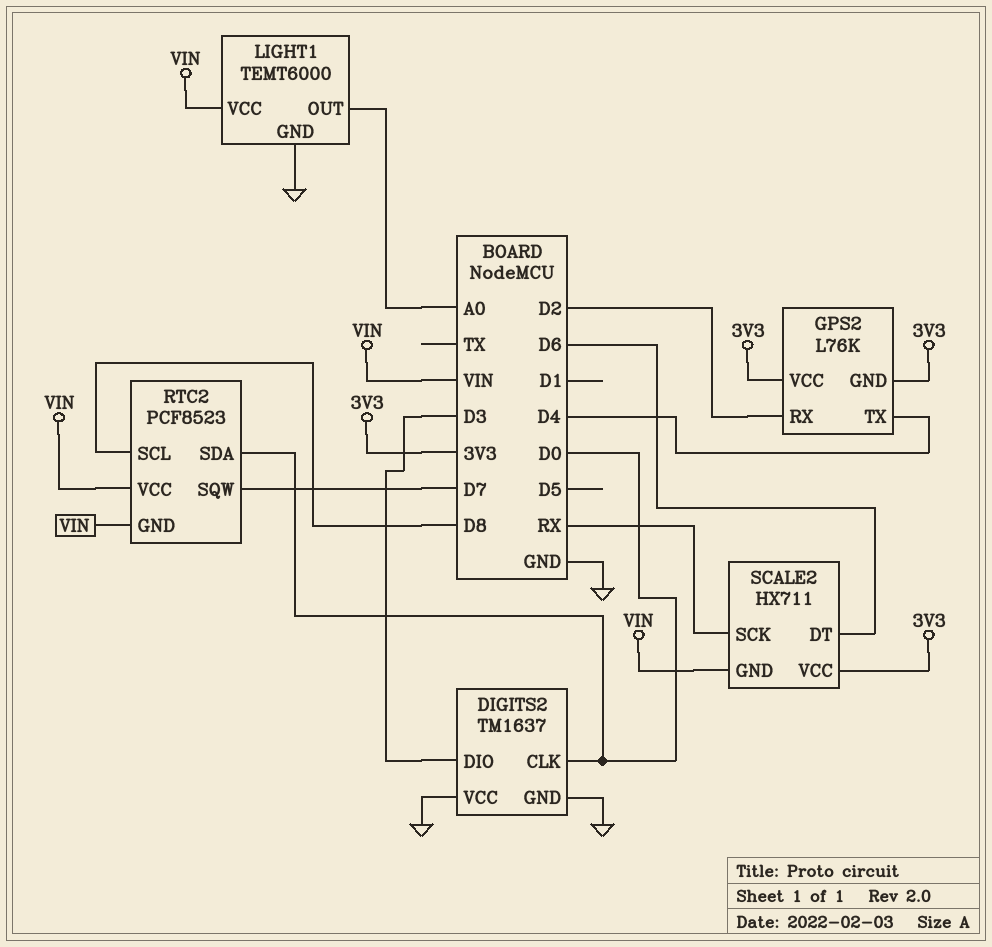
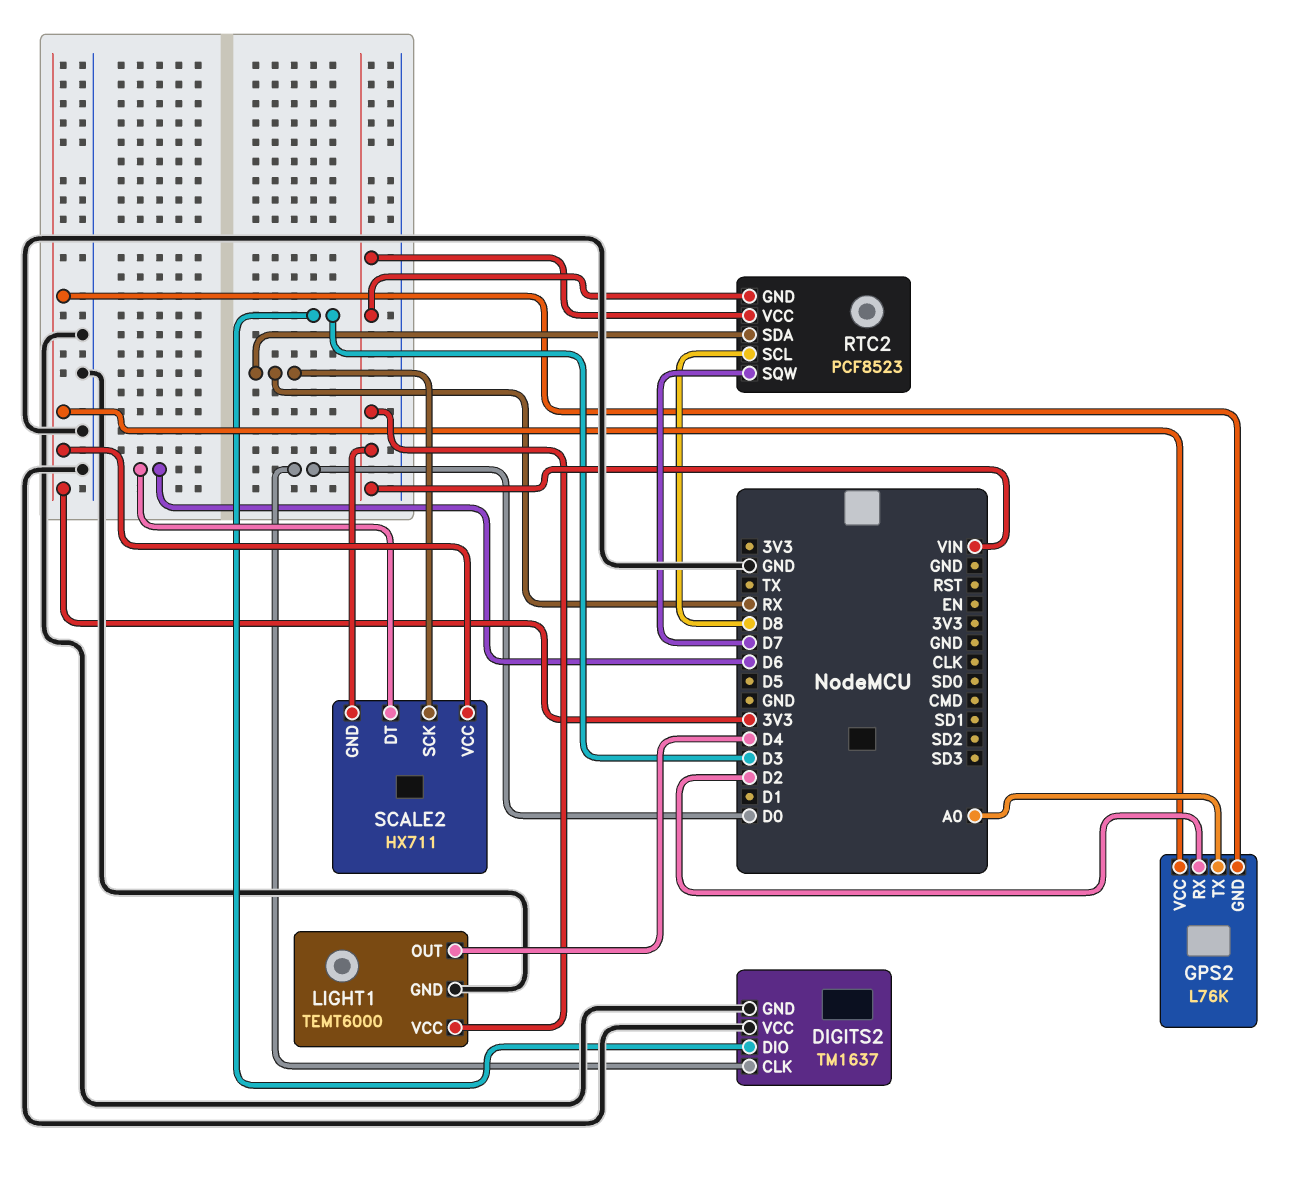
GPS2 pin TX: D4 -> A0
LIGHT1 pin OUT: A0 -> D4
RTC2 pin SDA: D0 -> RX

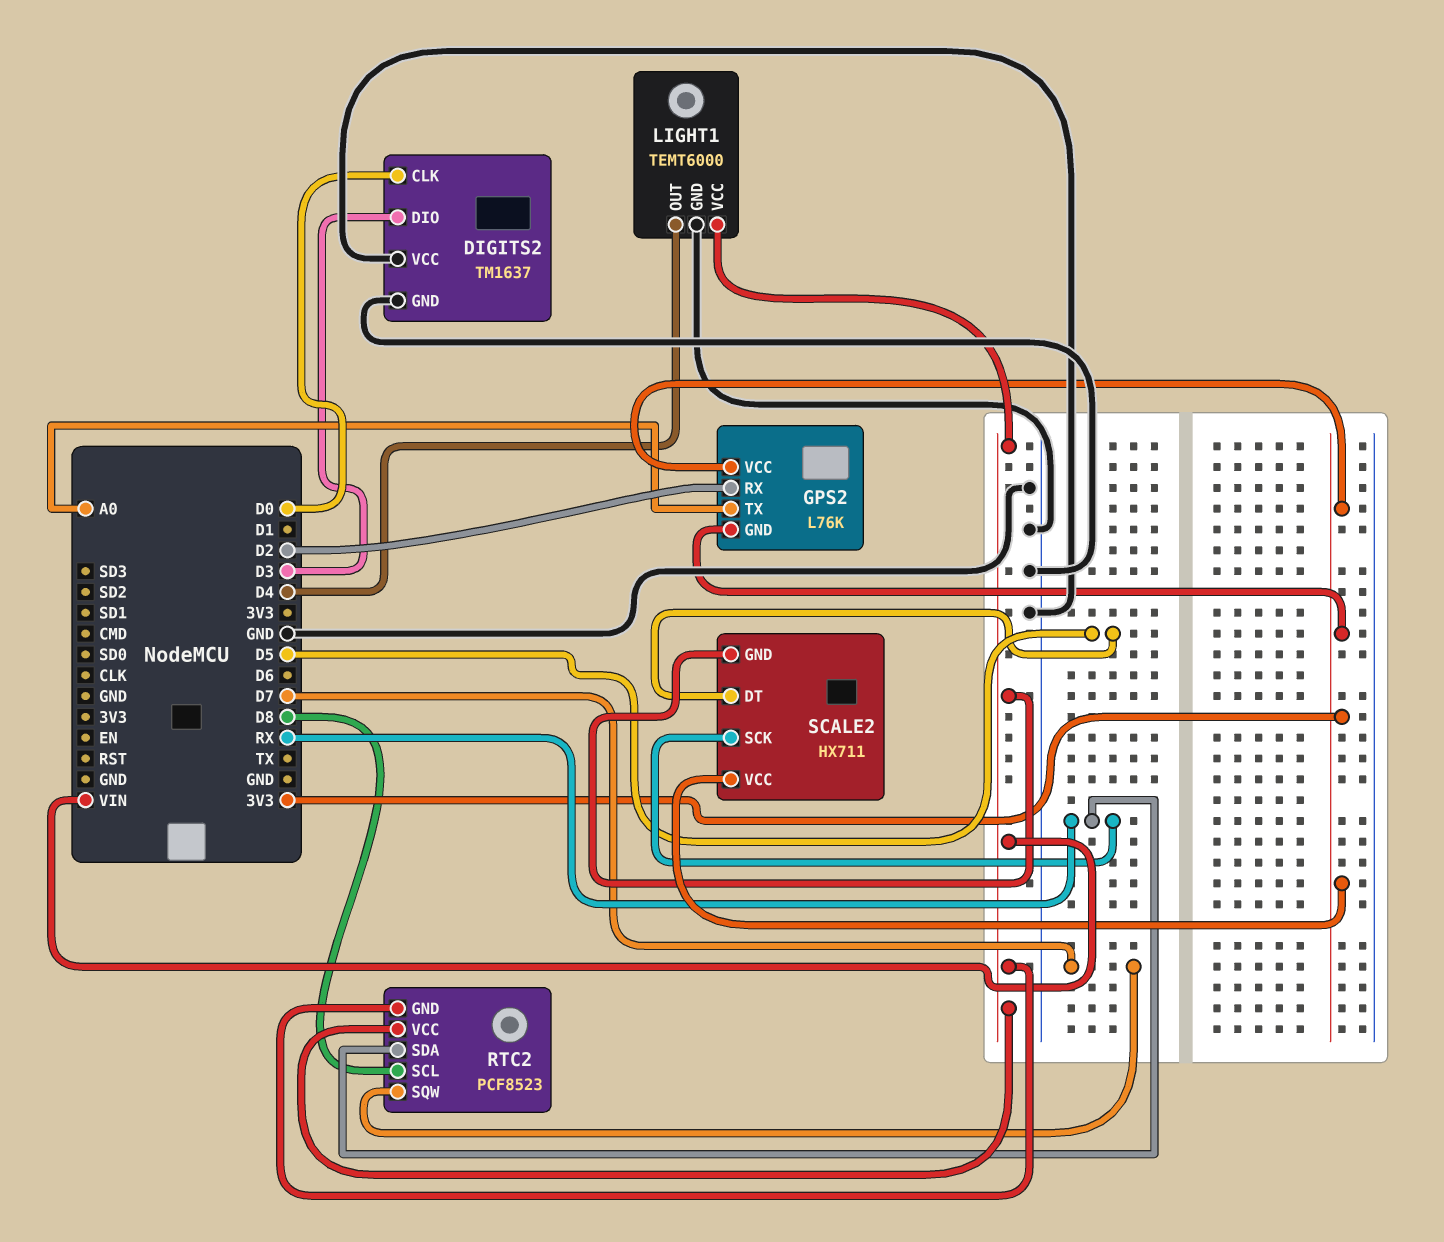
SCALE2 pin DT: D6 -> D5

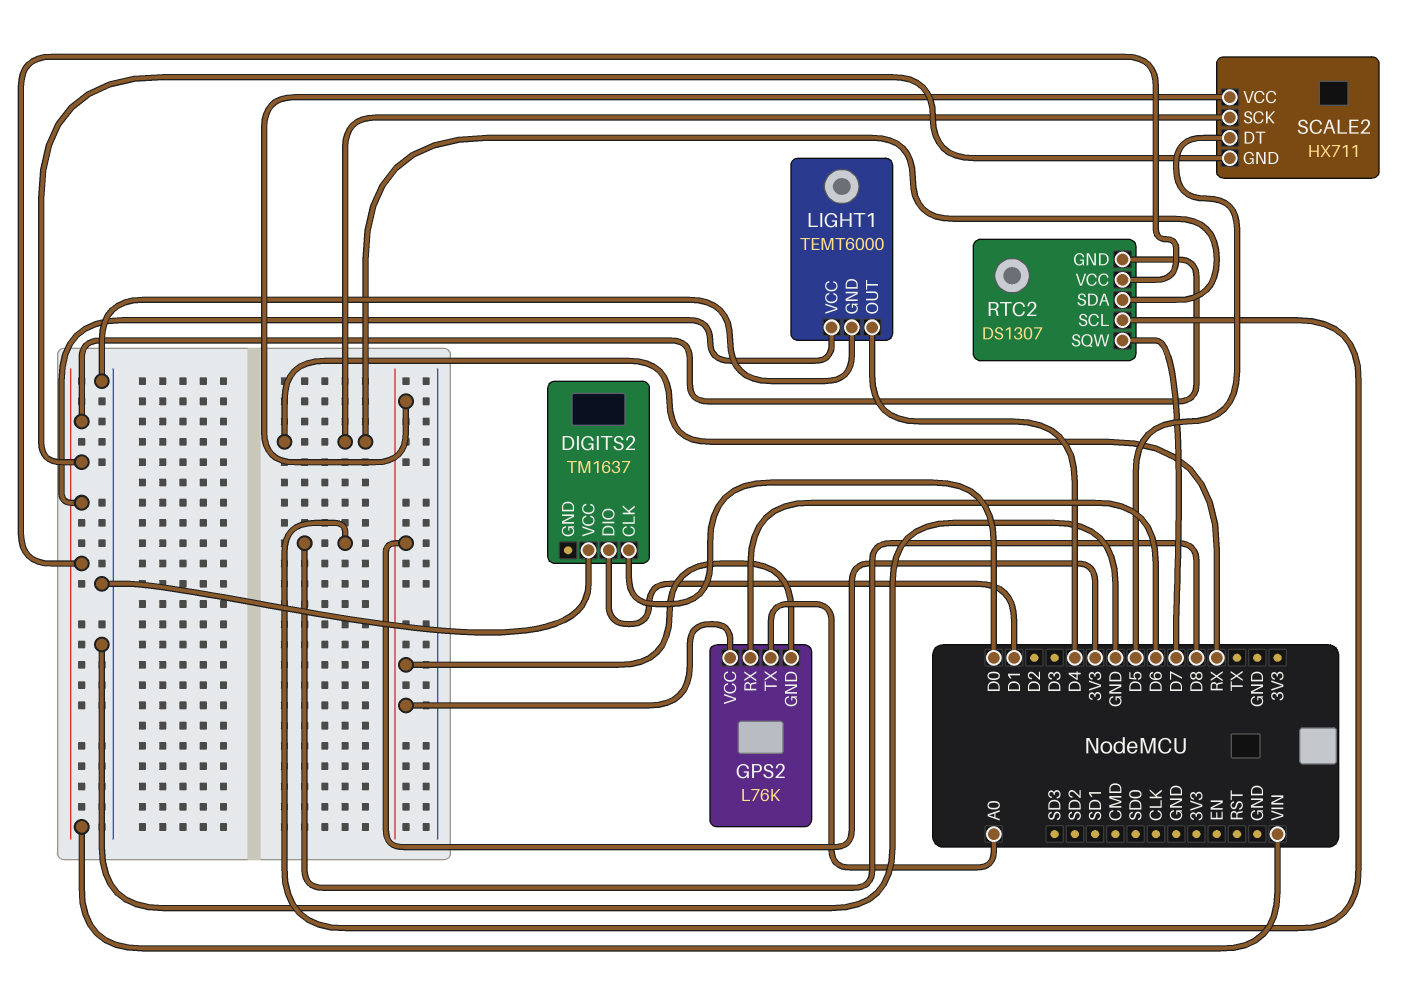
DIGITS2 pin DIO: D3 -> D1
DIGITS2 pin GND: GND -> none
GPS2 pin RX: D2 -> D6
RTC2: PCF8523 -> DS1307

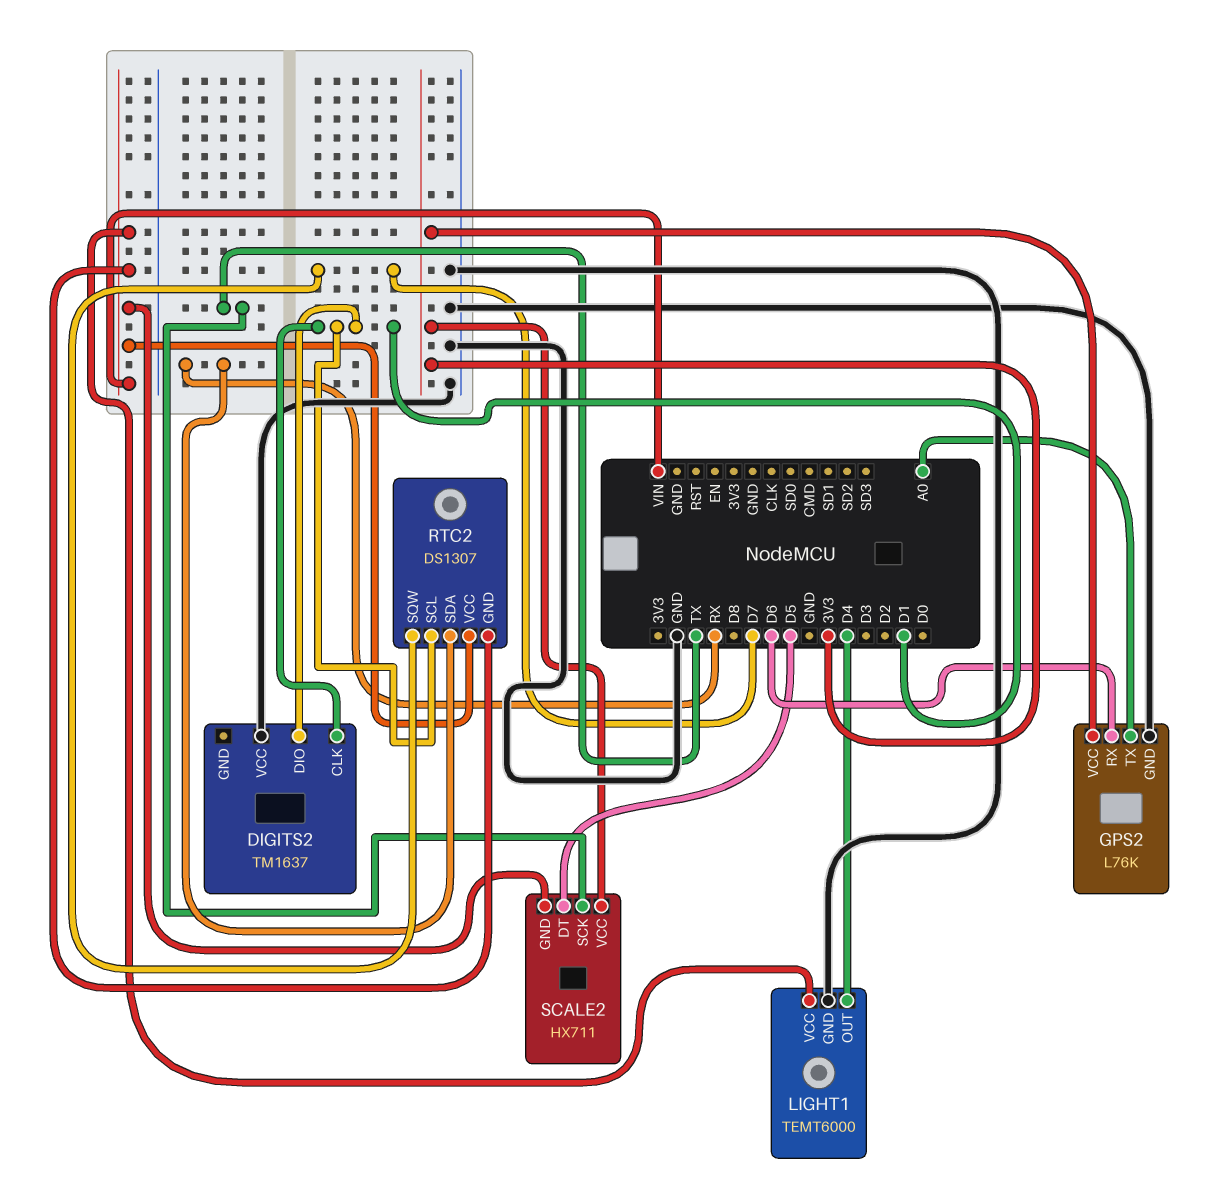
DIGITS2 pin CLK: D0 -> D1
GPS2 pin GND: 3V3 -> GND
RTC2 pin SCL: D8 -> D1
SCALE2 pin SCK: RX -> TX

